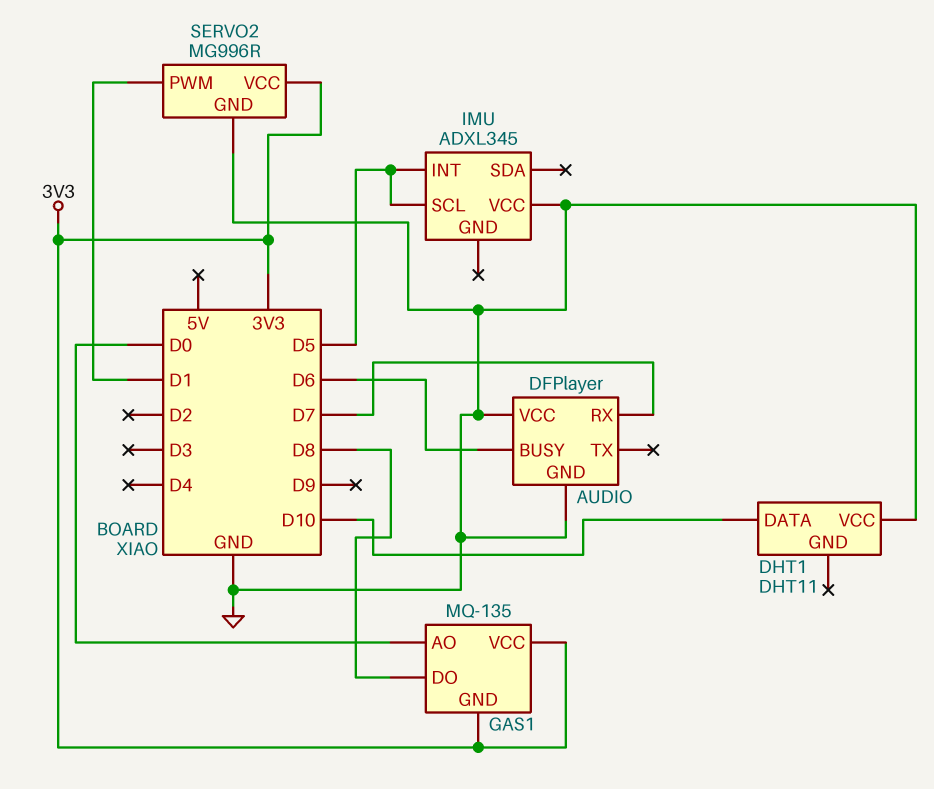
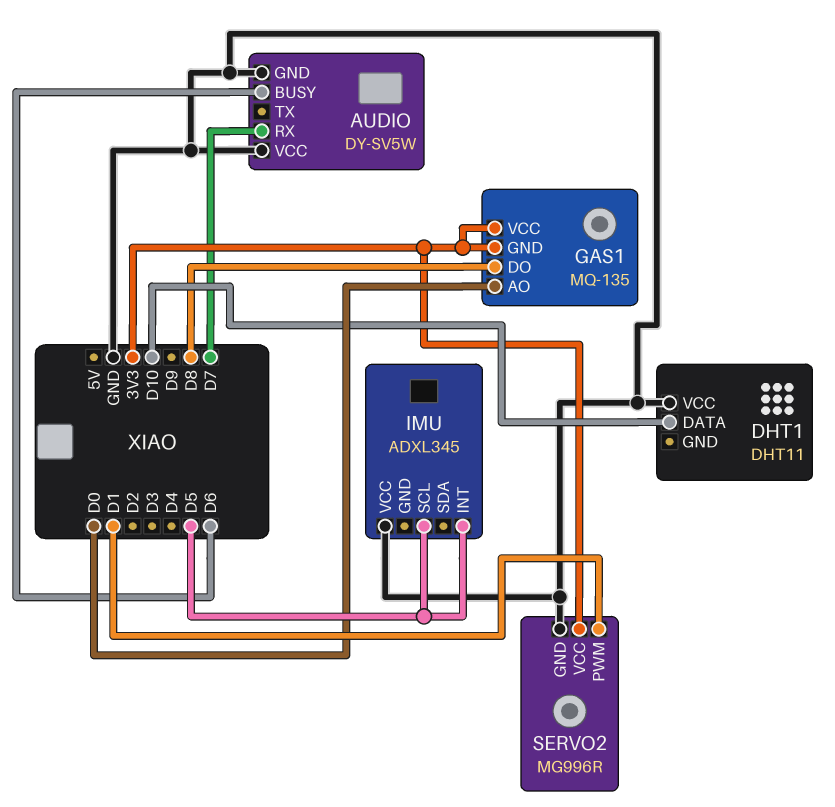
AUDIO: DFPlayer -> DY-SV5W

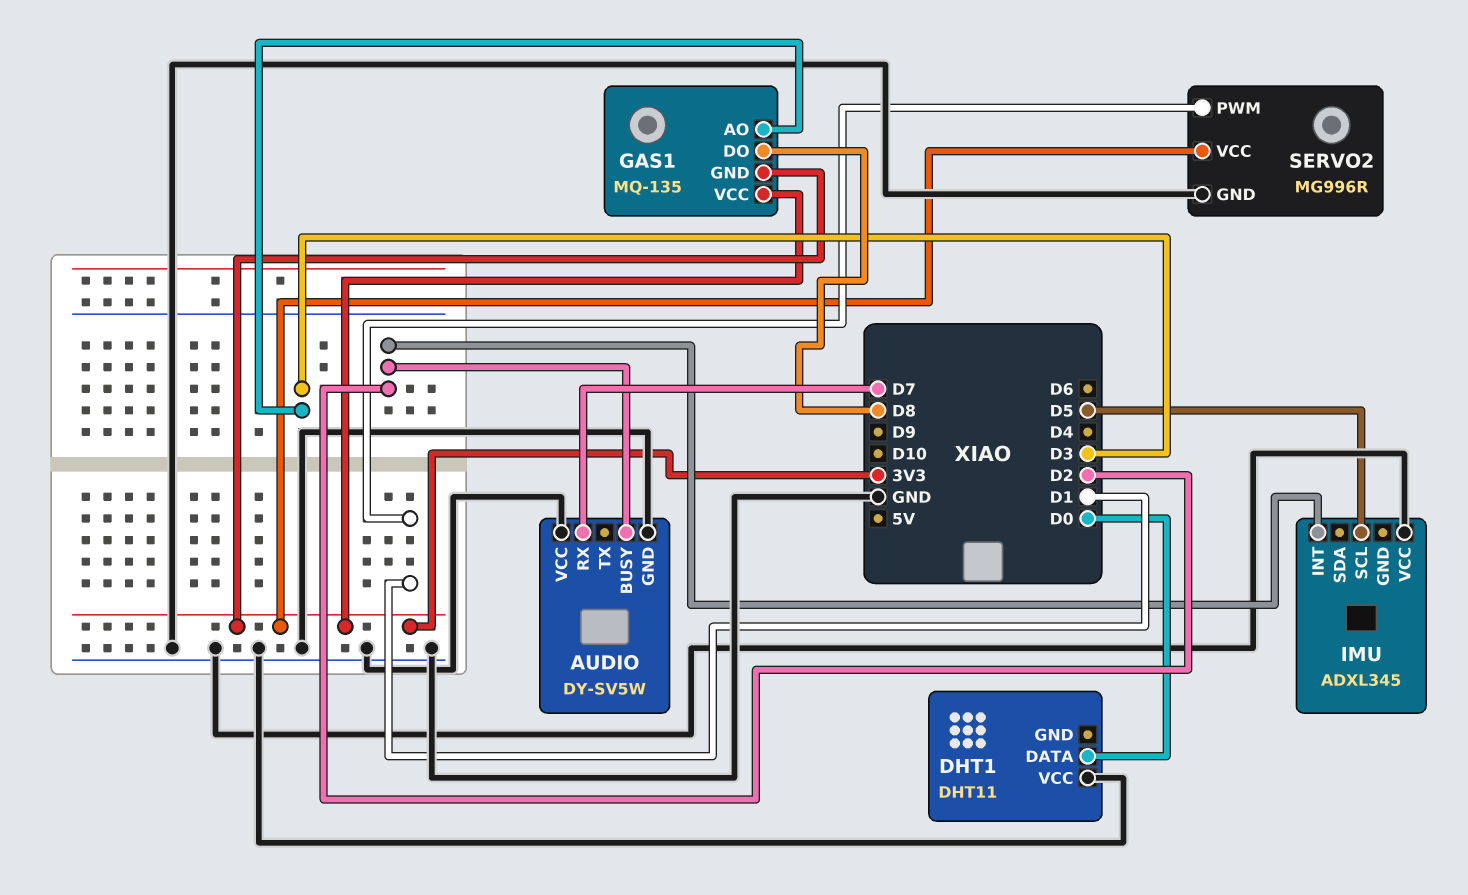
AUDIO pin BUSY: D6 -> D2
DHT1 pin DATA: D10 -> D0
GAS1 pin AO: D0 -> D3
IMU pin INT: D5 -> D2

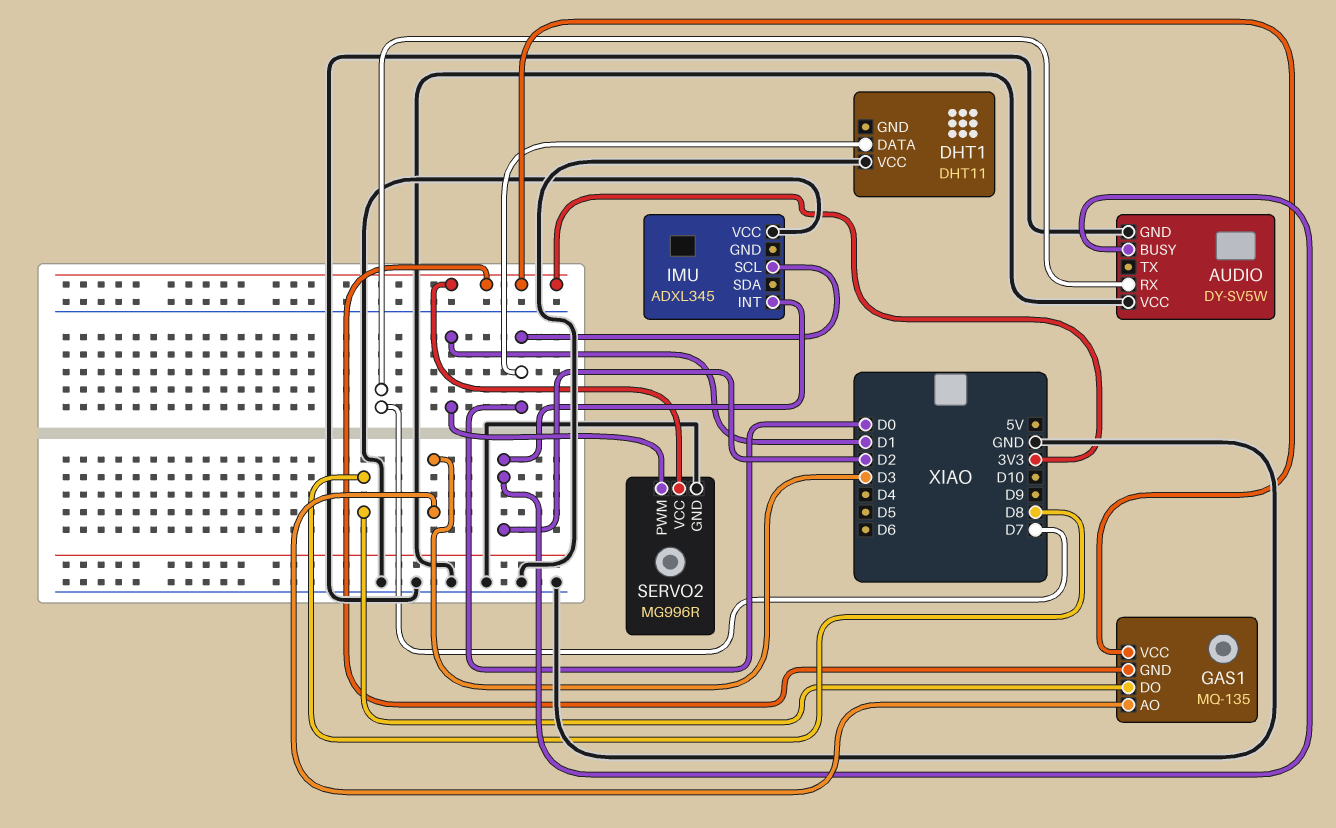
IMU pin SCL: D5 -> D0

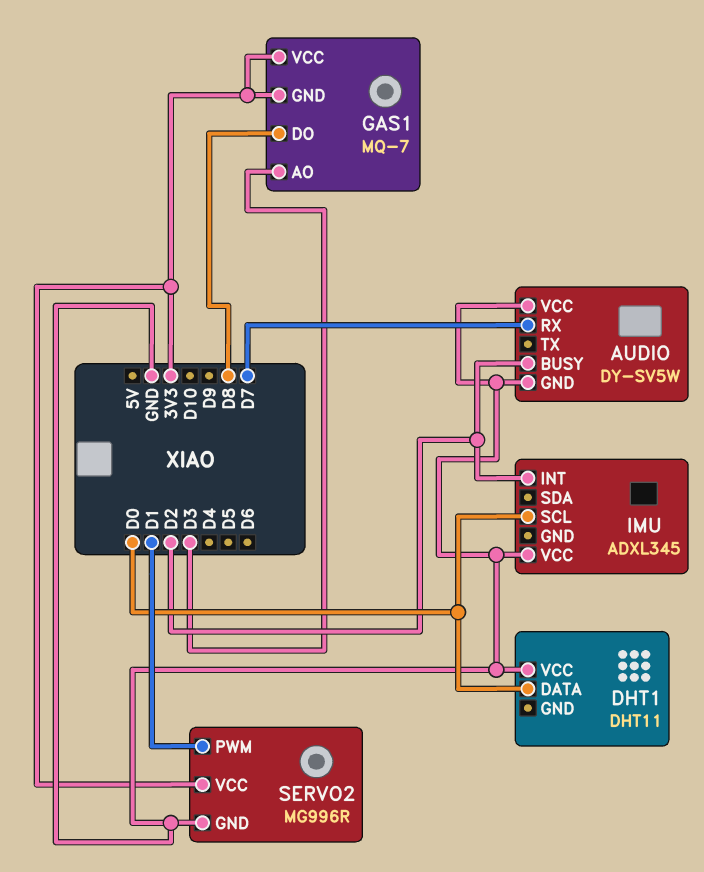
GAS1: MQ-135 -> MQ-7

